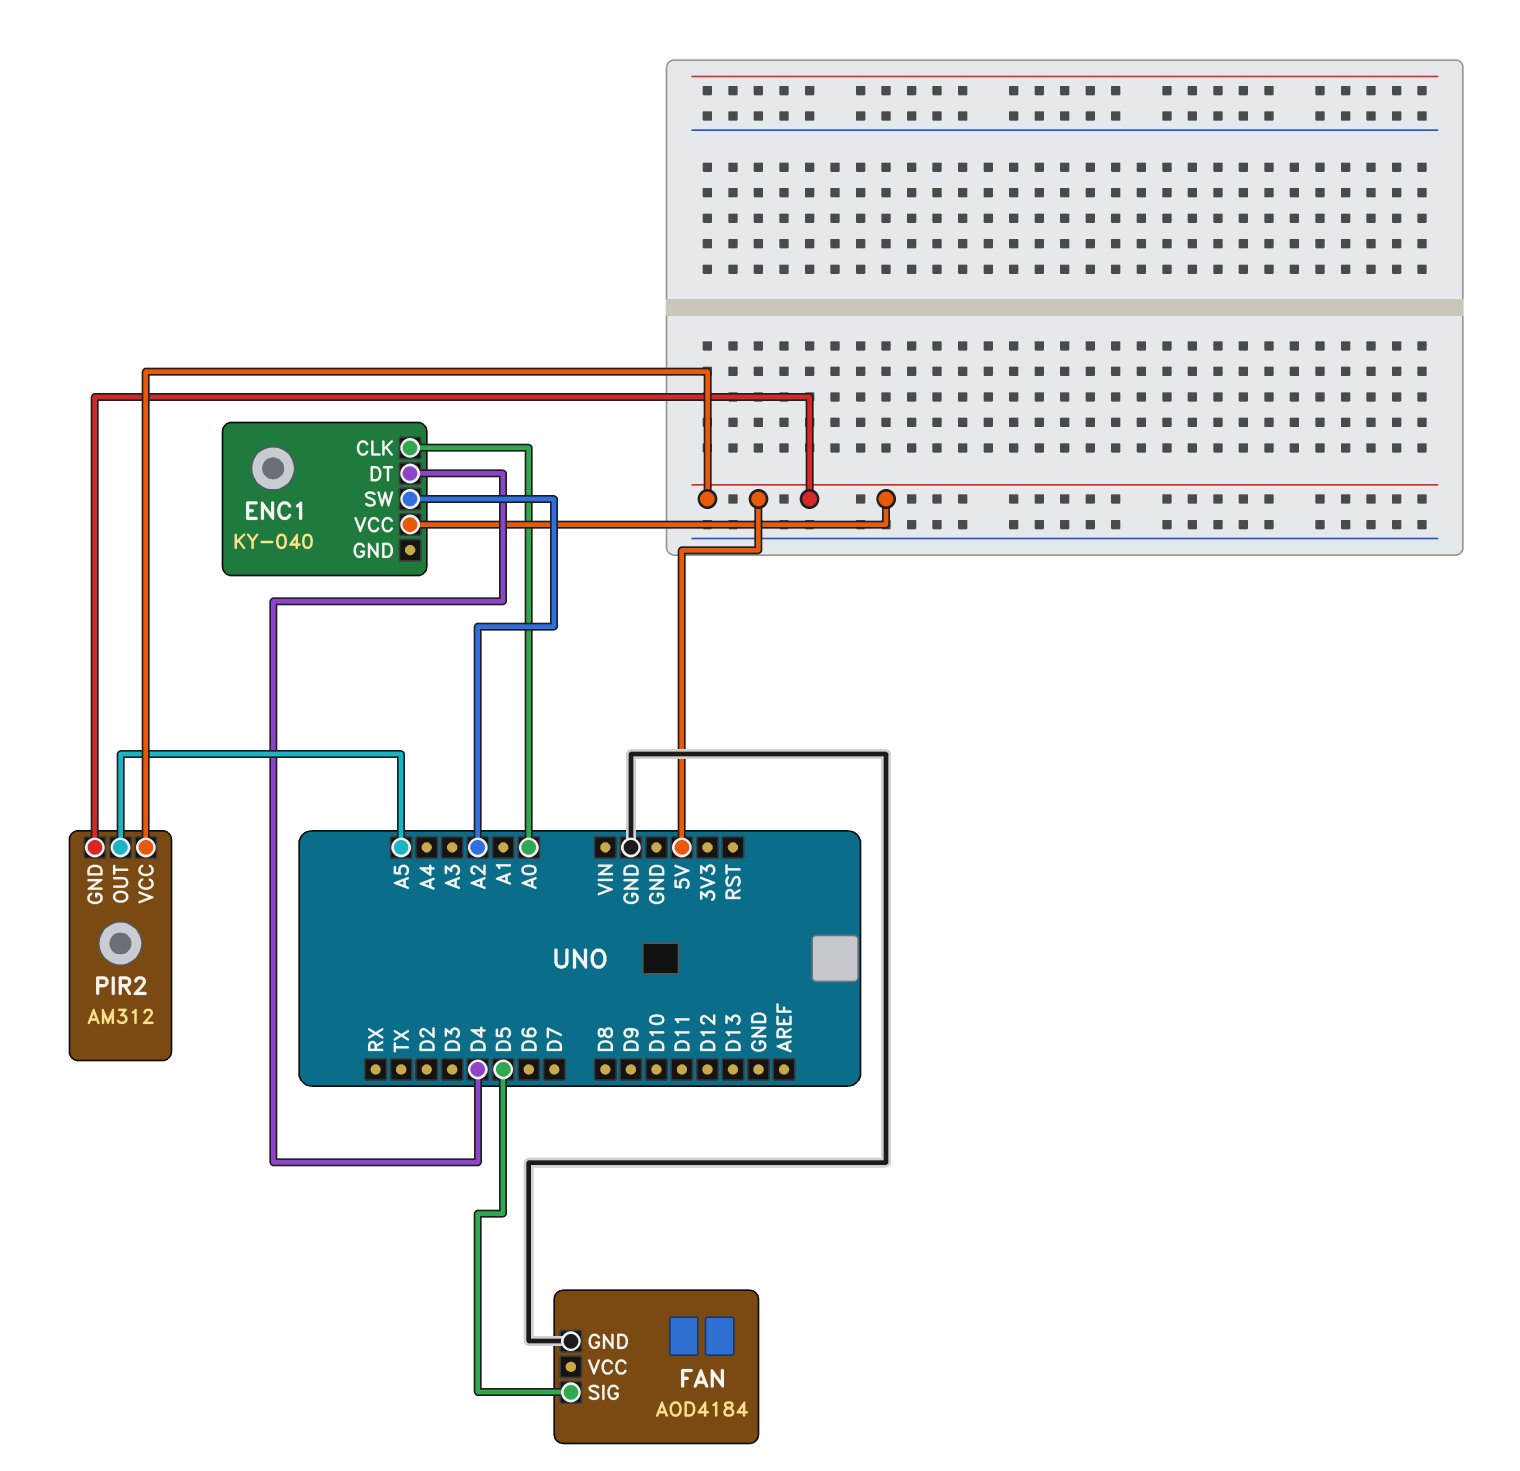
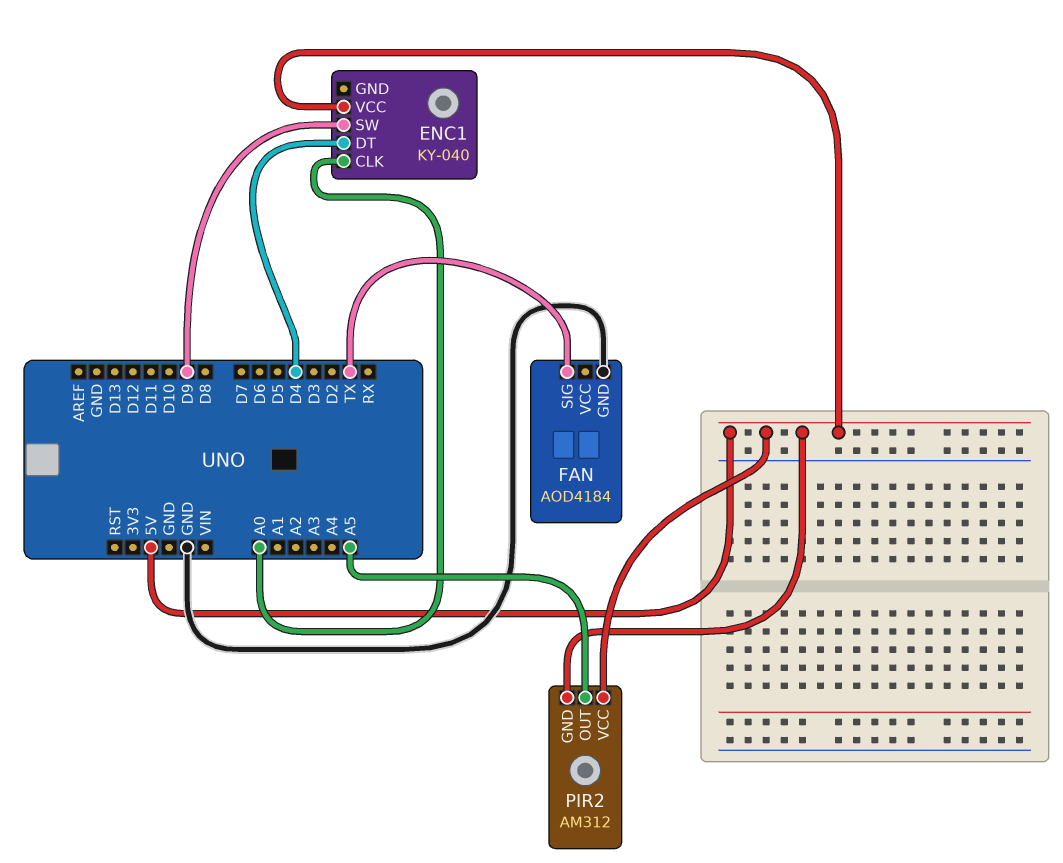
ENC1 pin SW: A2 -> D9
FAN pin SIG: D5 -> TX

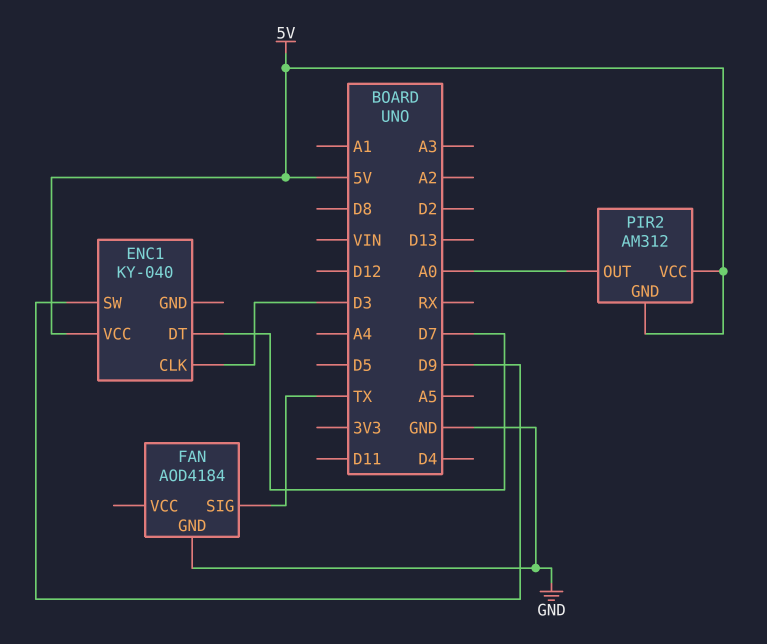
ENC1 pin CLK: A0 -> D3
ENC1 pin DT: D4 -> D7
PIR2 pin OUT: A5 -> A0

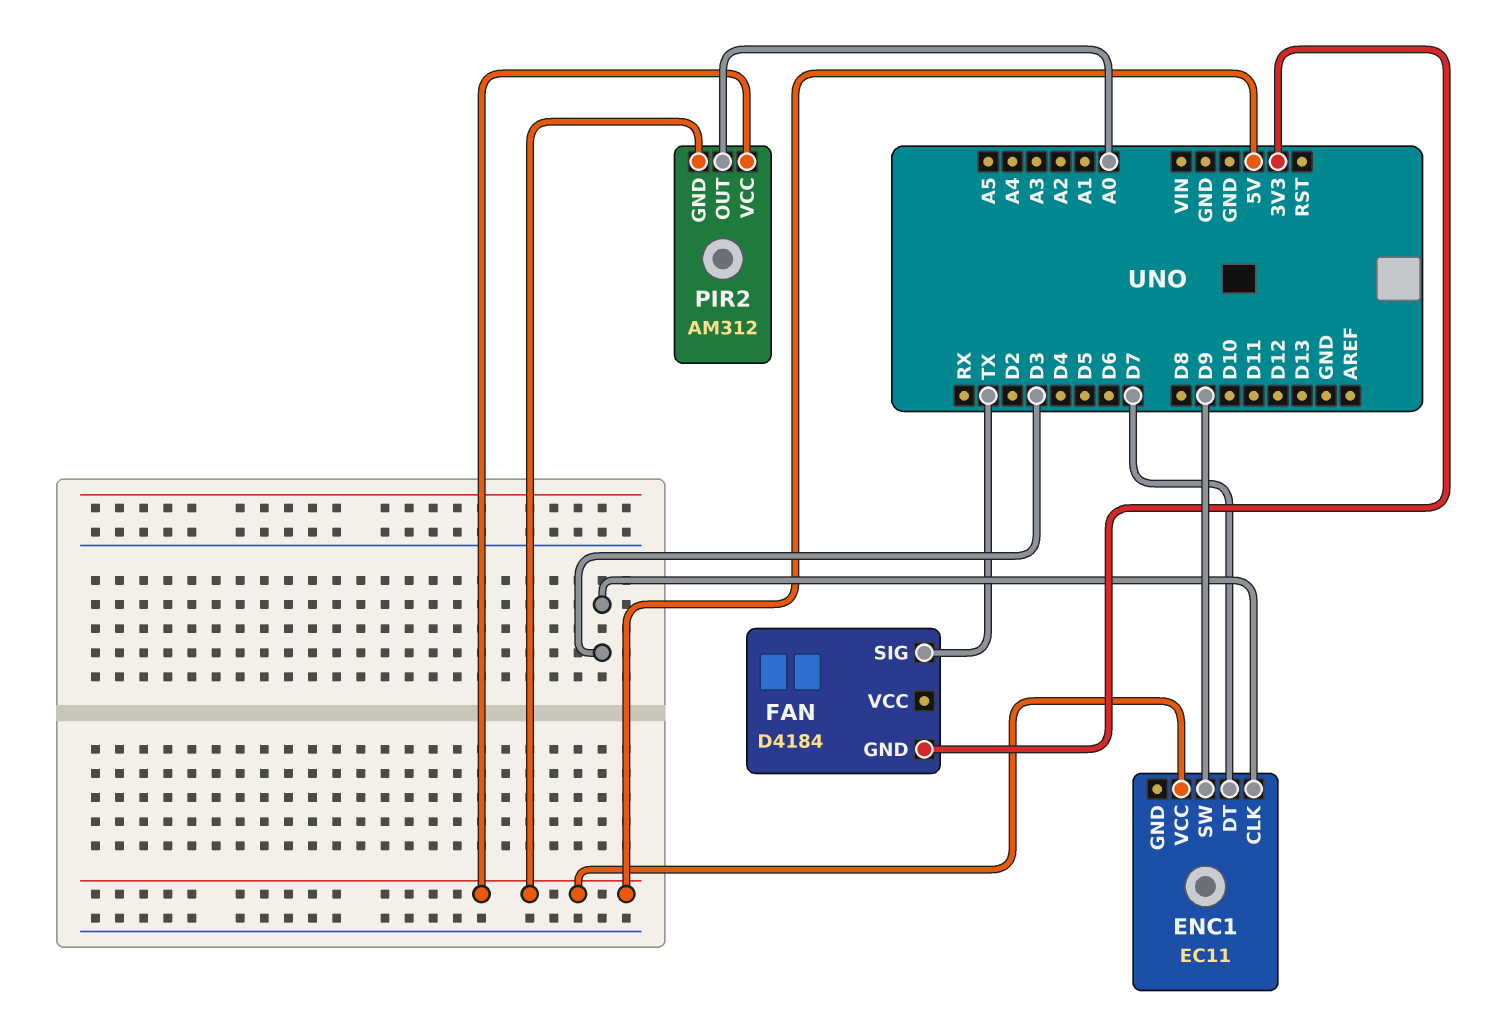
ENC1: KY-040 -> EC11
FAN: AOD4184 -> D4184
FAN pin GND: GND -> 3V3

